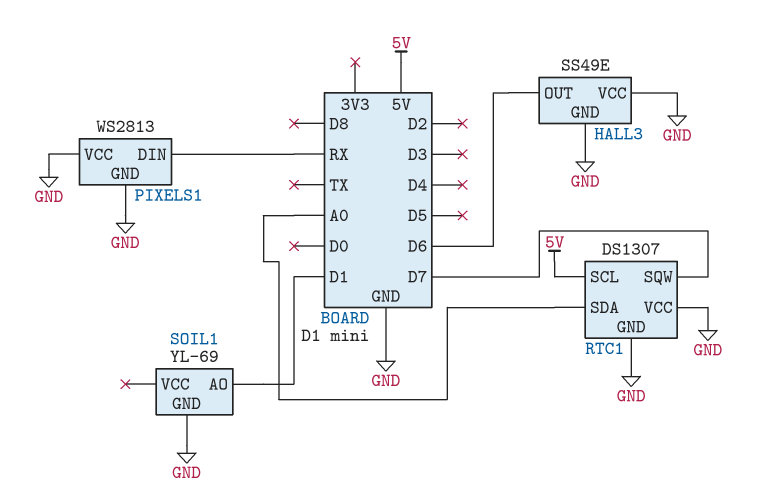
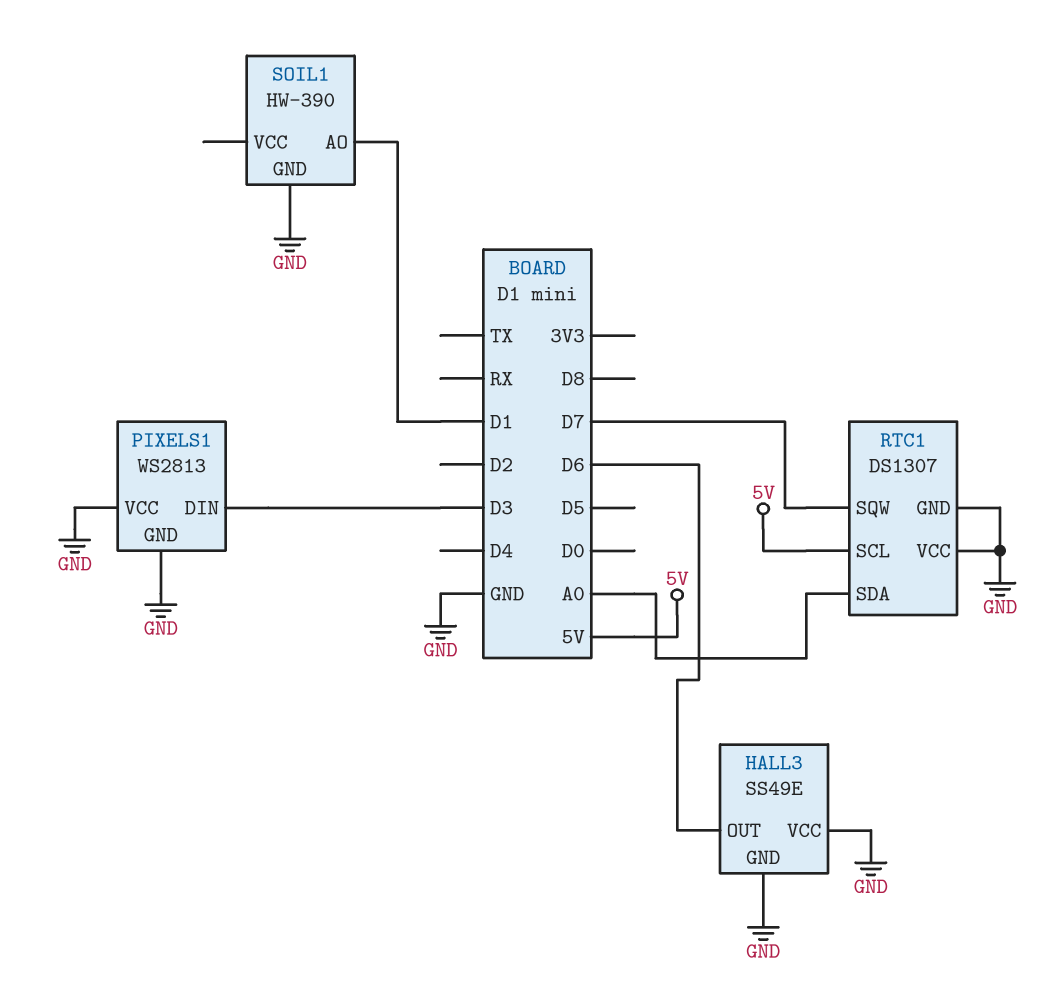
PIXELS1 pin DIN: RX -> D3
SOIL1: YL-69 -> HW-390

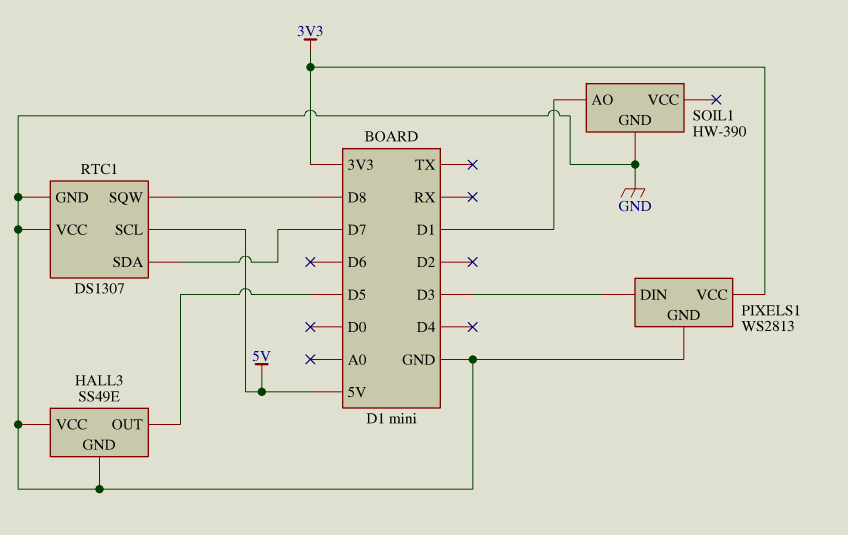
HALL3 pin OUT: D6 -> D5
PIXELS1 pin VCC: GND -> 3V3
RTC1 pin SDA: A0 -> D7
RTC1 pin SQW: D7 -> D8

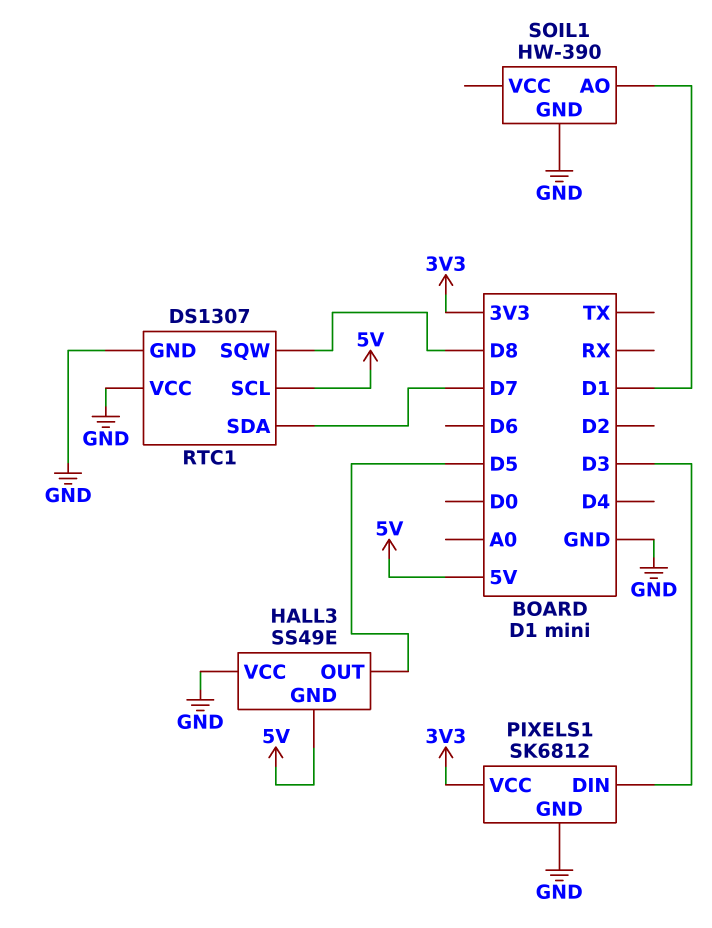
HALL3 pin GND: GND -> 5V
PIXELS1: WS2813 -> SK6812

